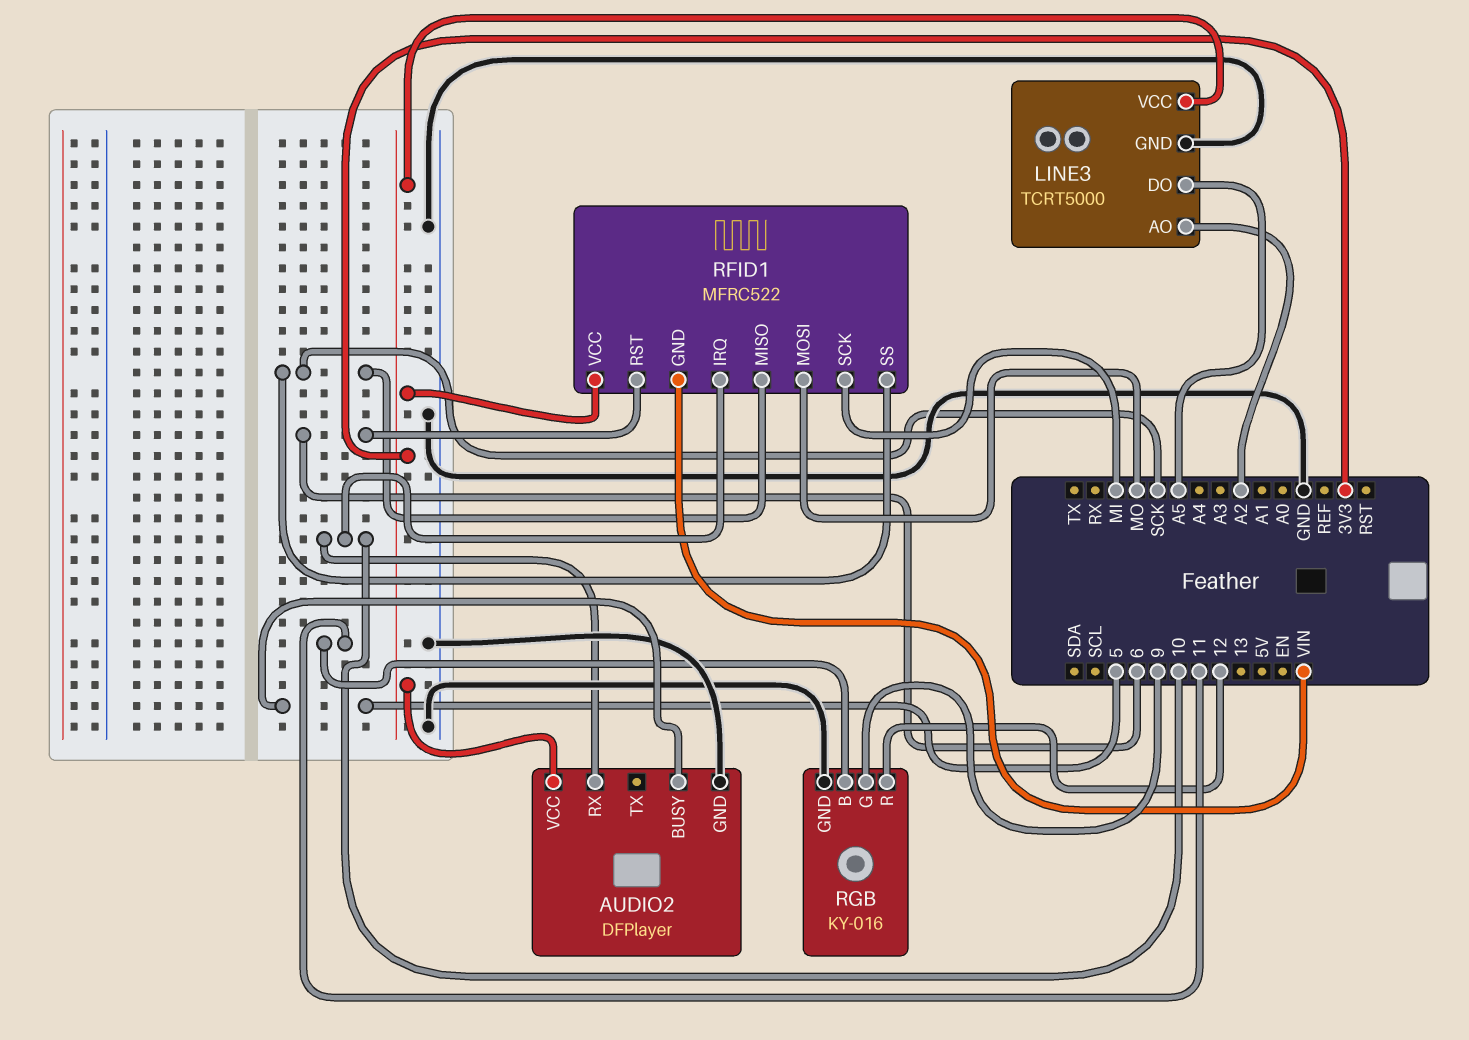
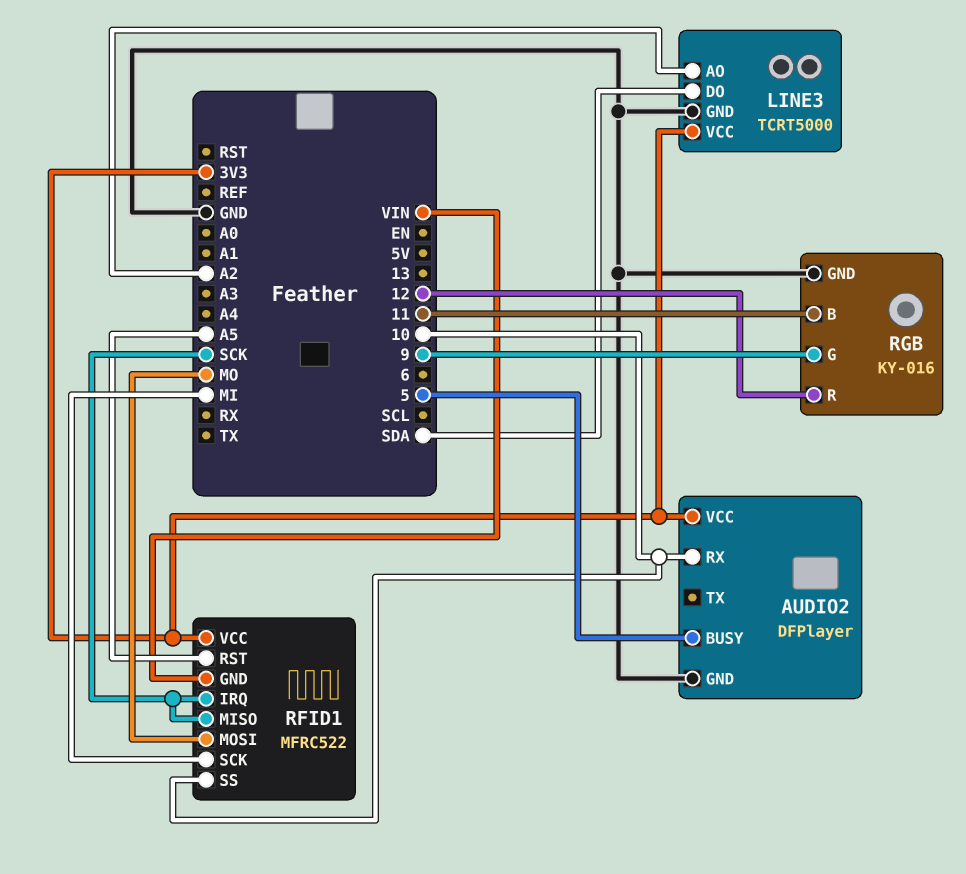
LINE3 pin DO: A5 -> SDA
RFID1 pin IRQ: 10 -> SCK
RFID1 pin RST: 6 -> A5
RFID1 pin SS: SCK -> 10

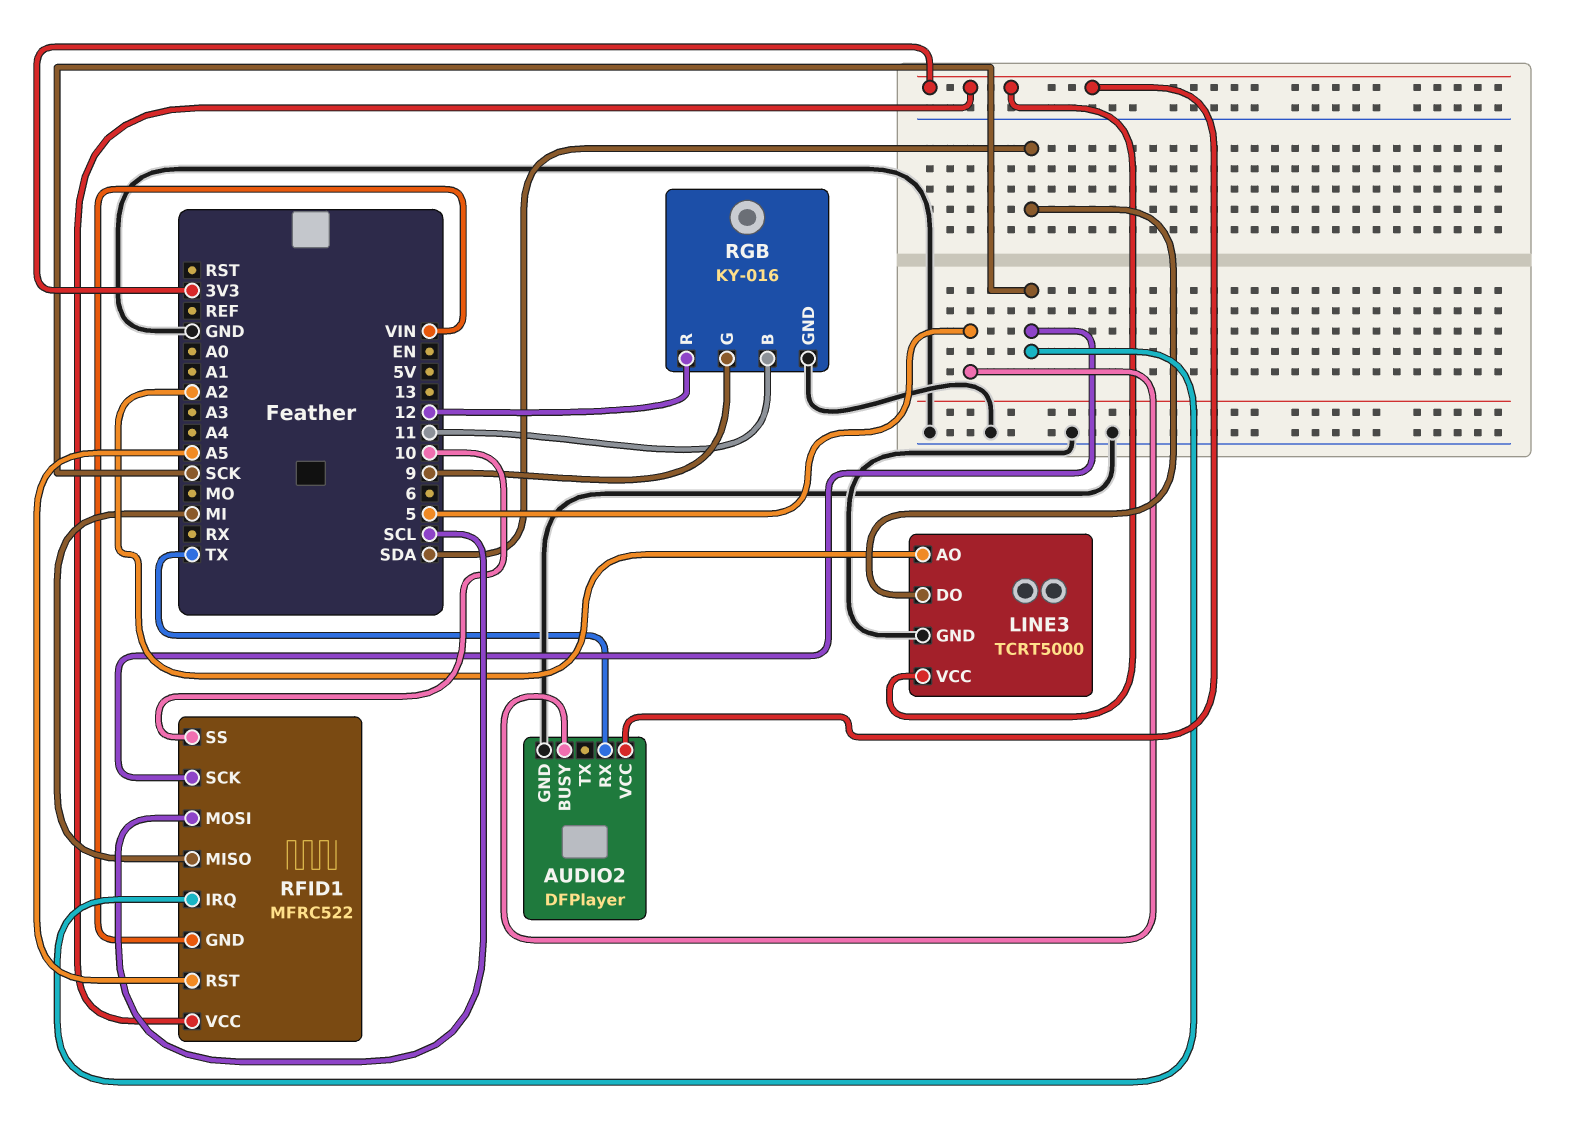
AUDIO2 pin RX: 10 -> TX
RFID1 pin MISO: SCK -> MI
RFID1 pin MOSI: MO -> SCL
RFID1 pin SCK: MI -> SCK

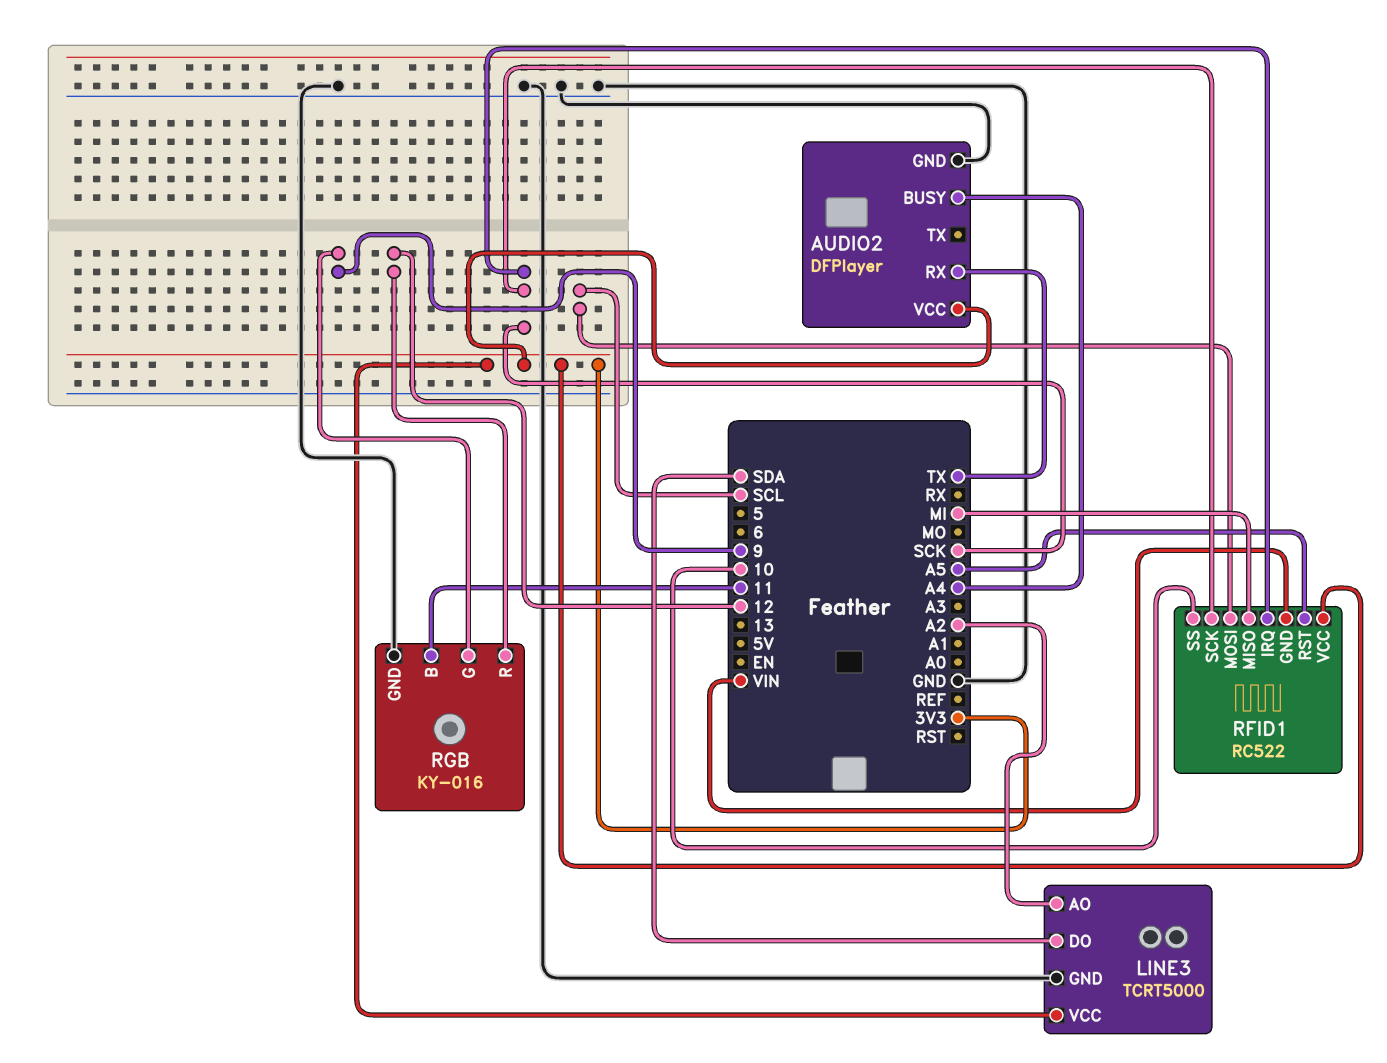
AUDIO2 pin BUSY: 5 -> A4
RFID1: MFRC522 -> RC522

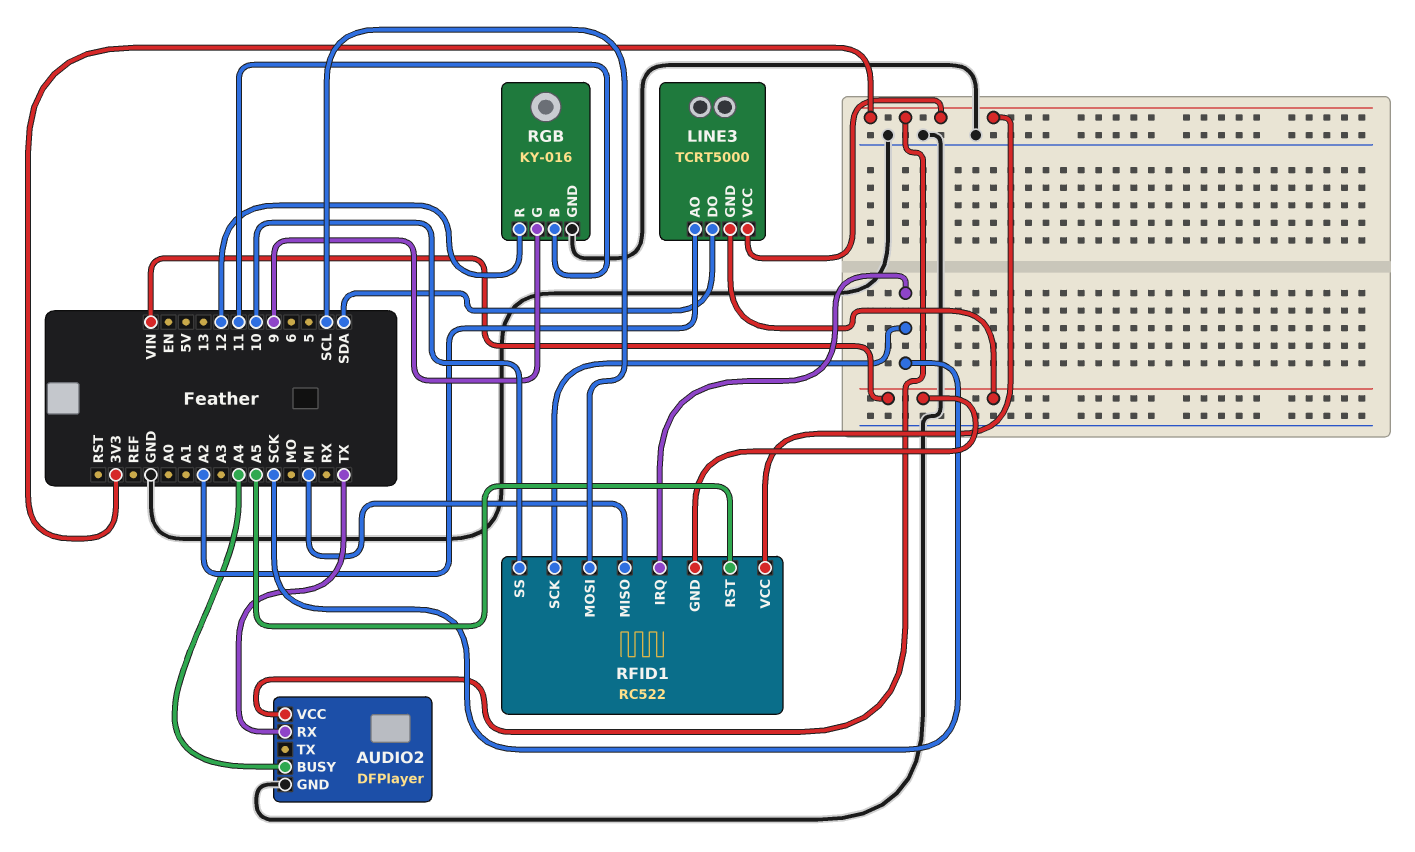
LINE3 pin GND: GND -> VIN

